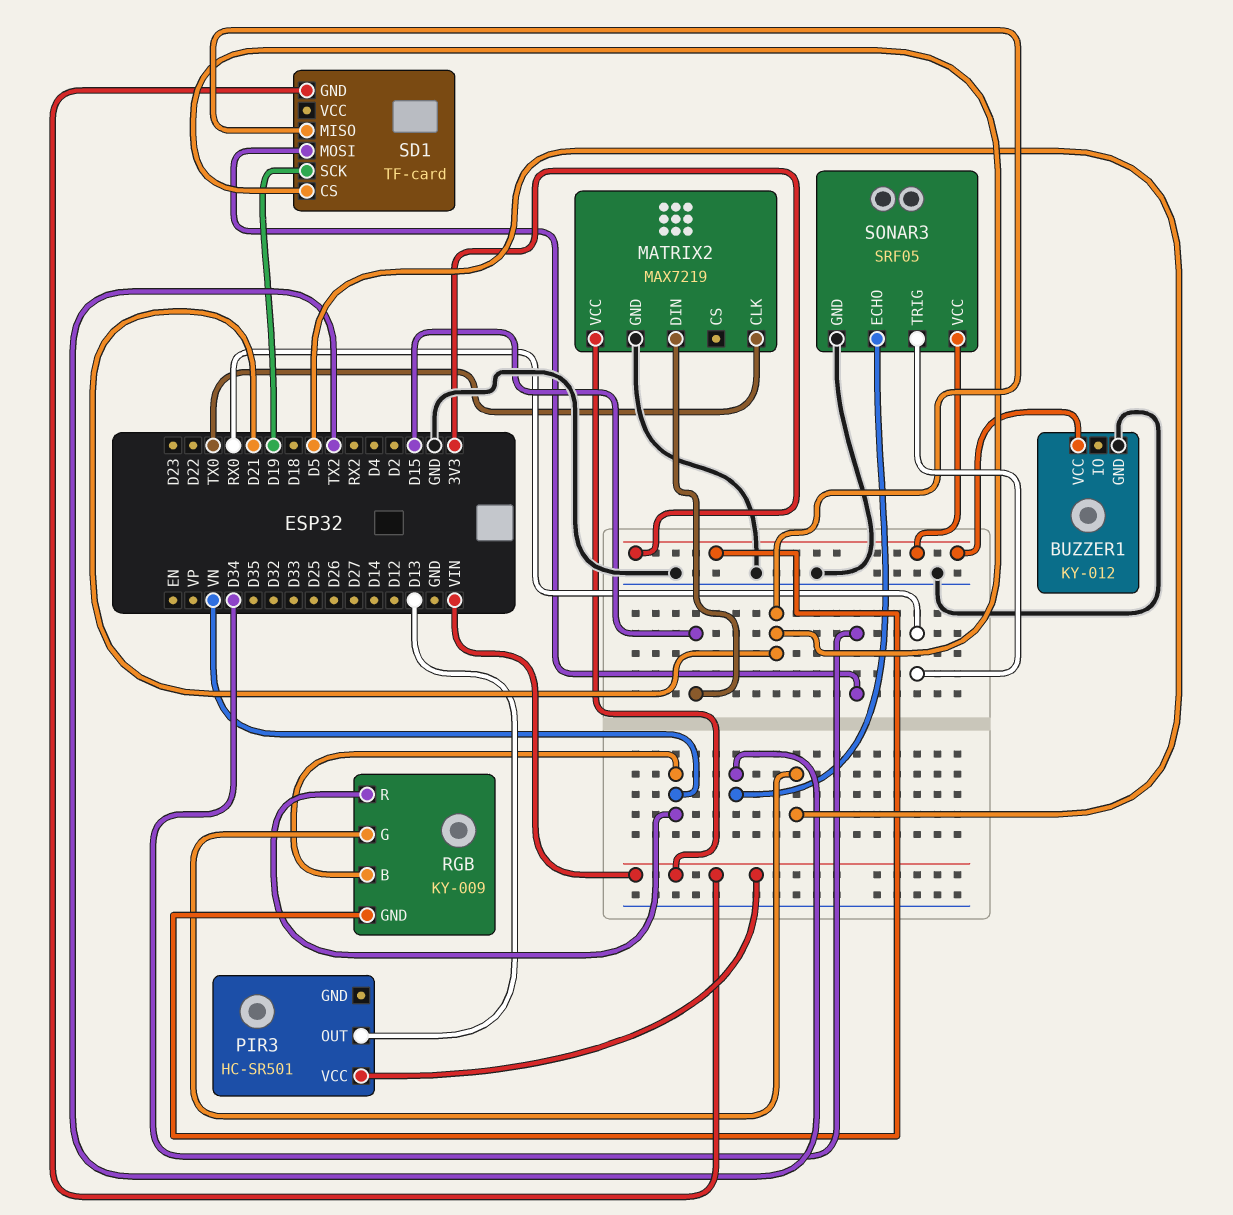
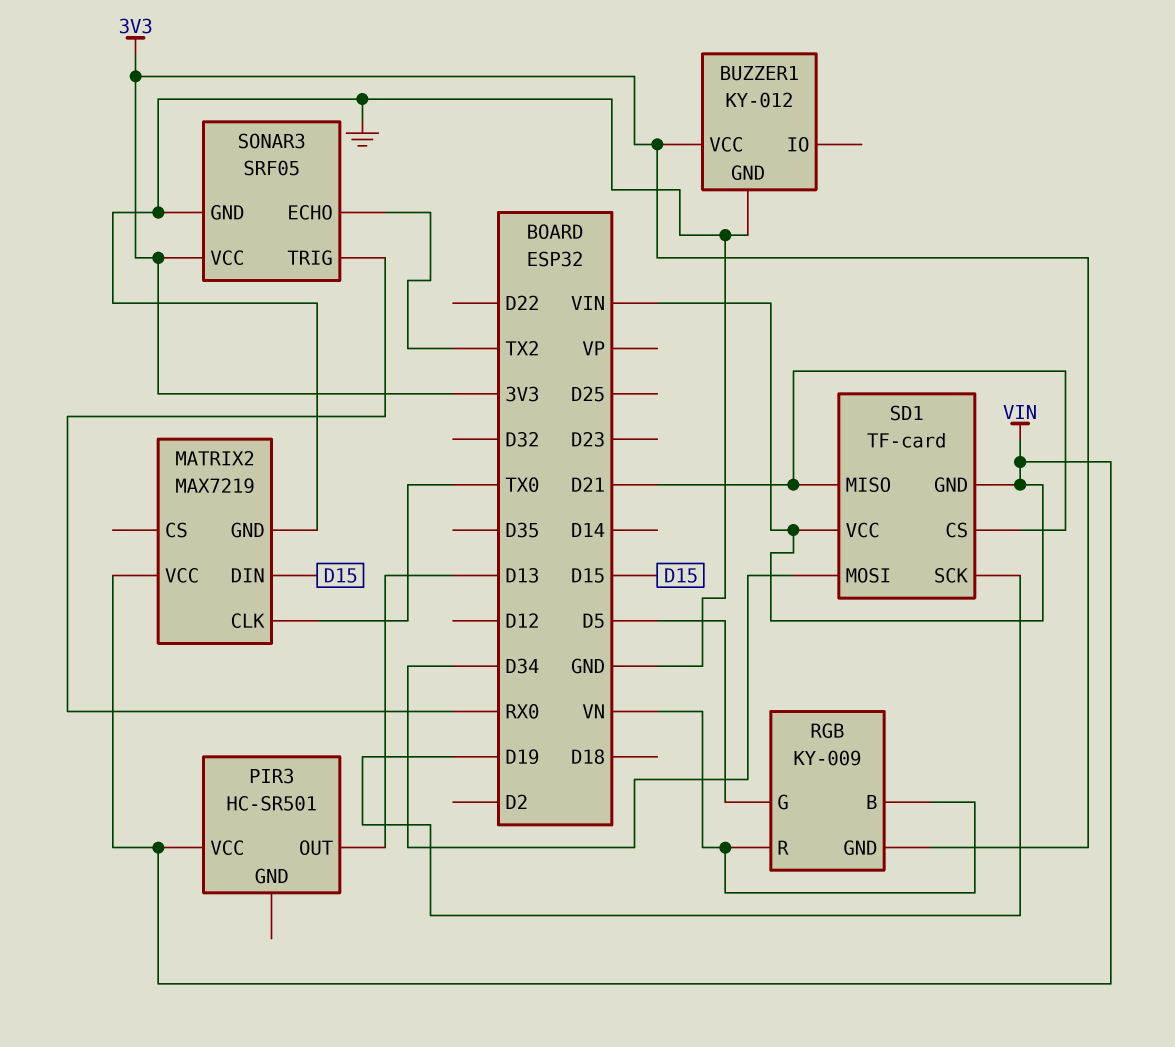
SD1 pin VCC: none -> VIN

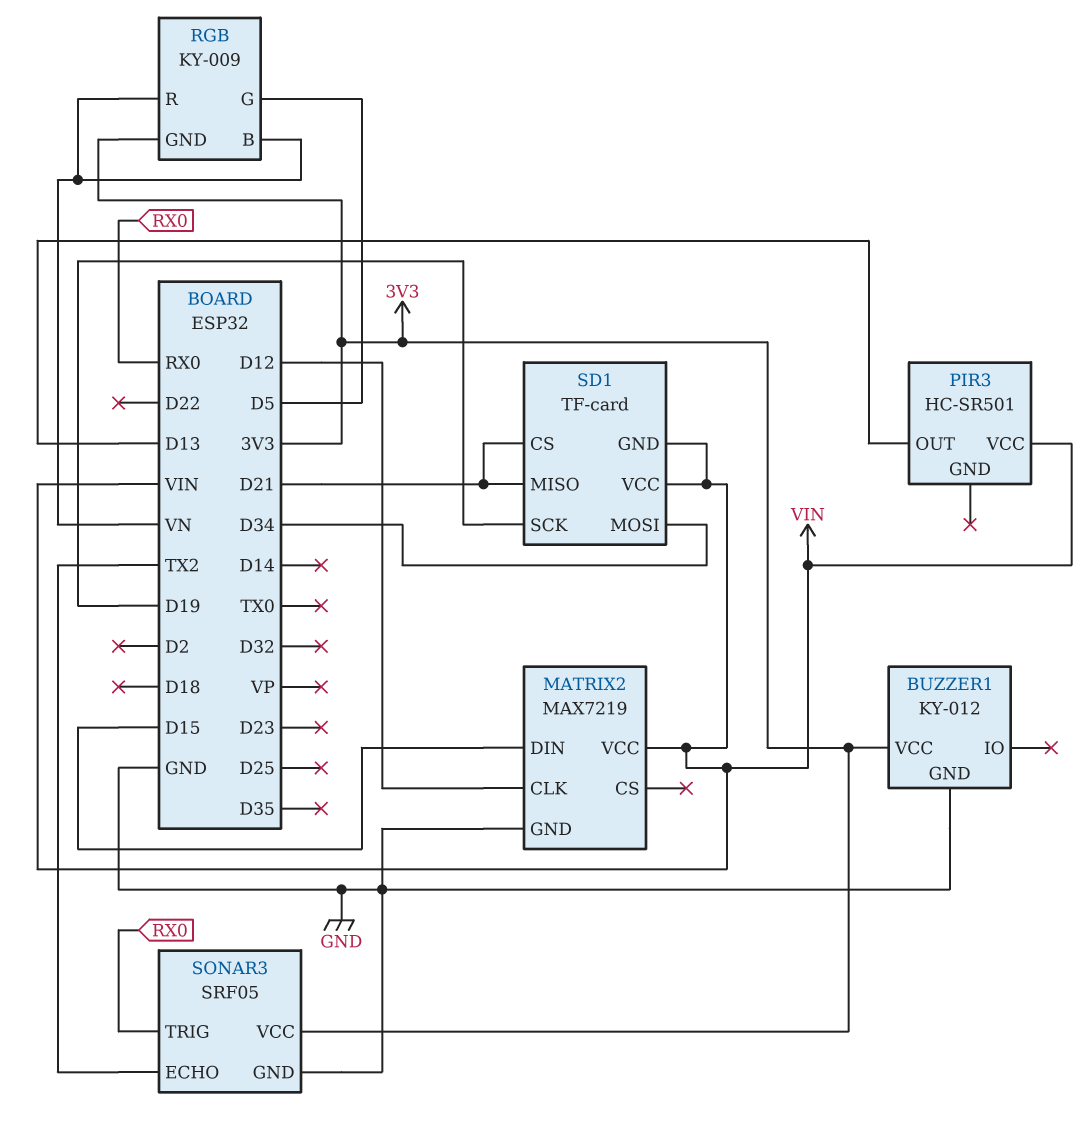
MATRIX2 pin CLK: TX0 -> D12

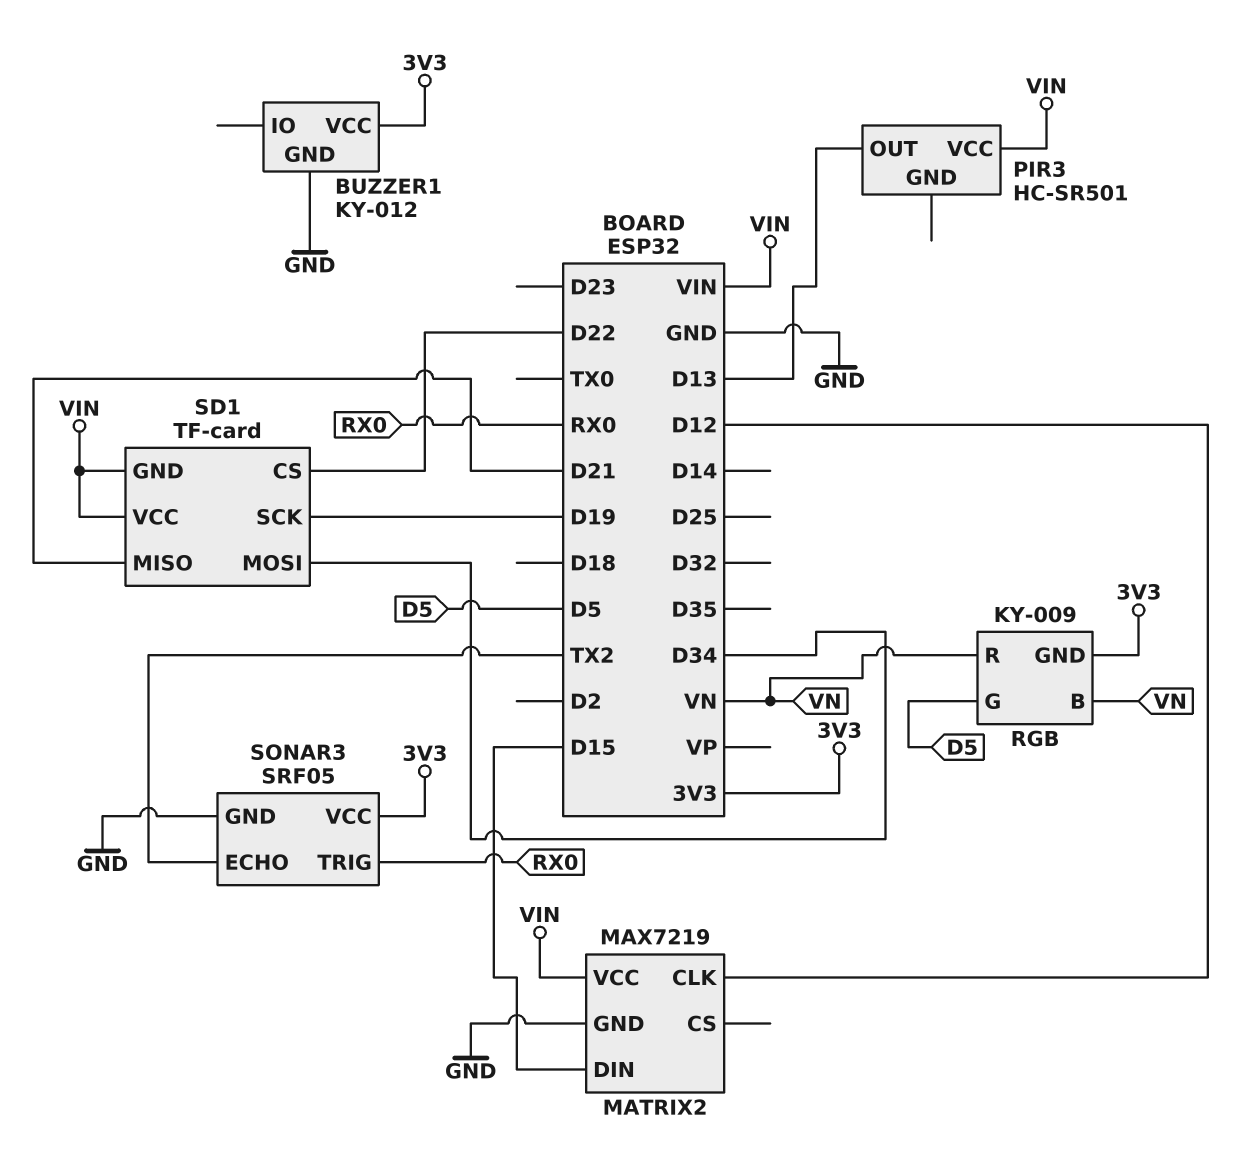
SD1 pin CS: D21 -> D22

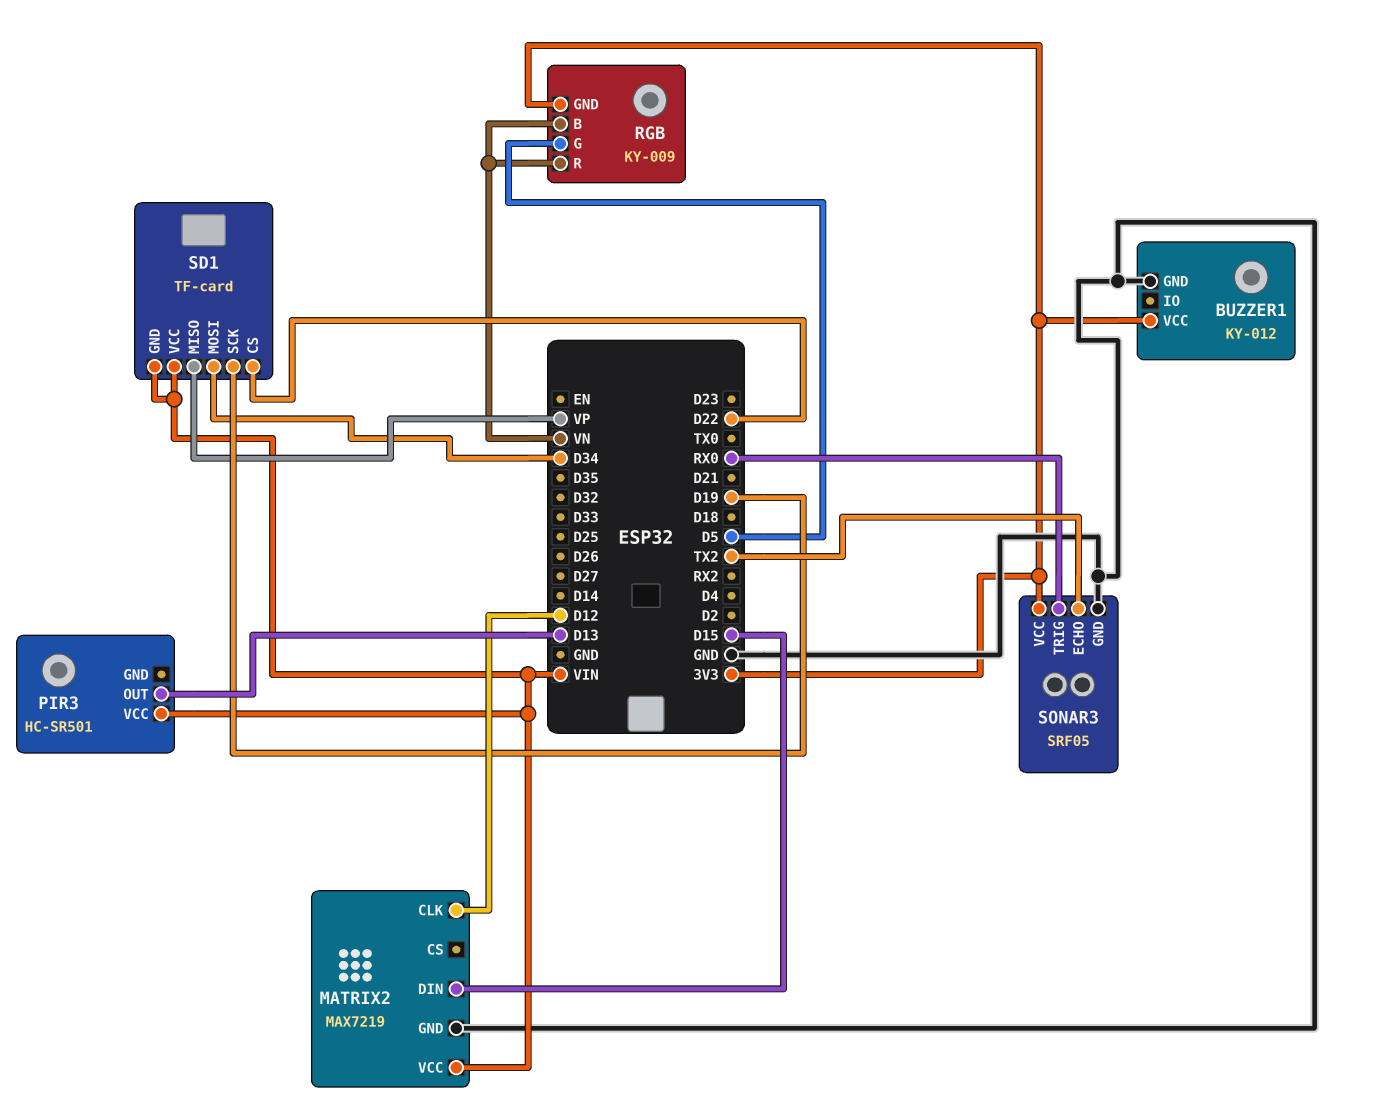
SD1 pin MISO: D21 -> VP

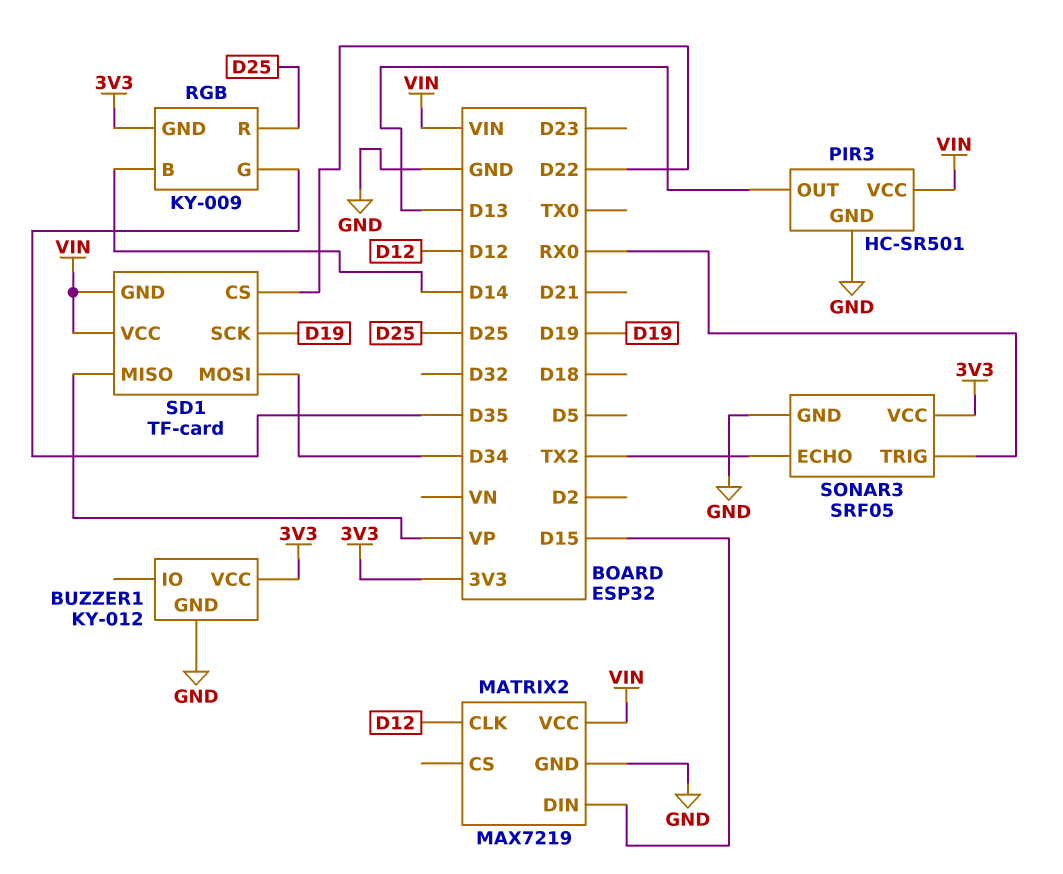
PIR3 pin GND: none -> GND
RGB pin B: VN -> D14
RGB pin G: D5 -> D35
RGB pin R: VN -> D25

